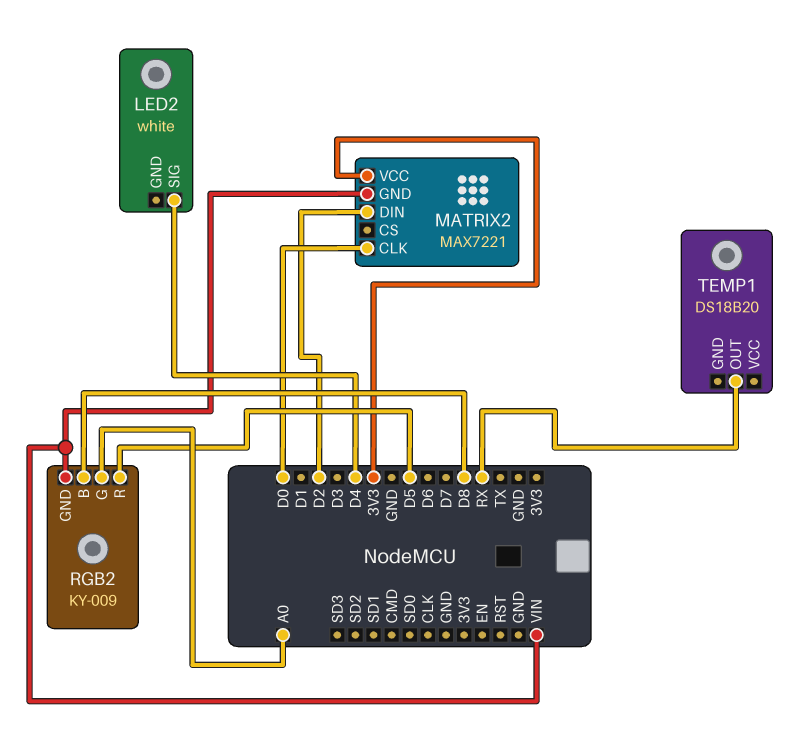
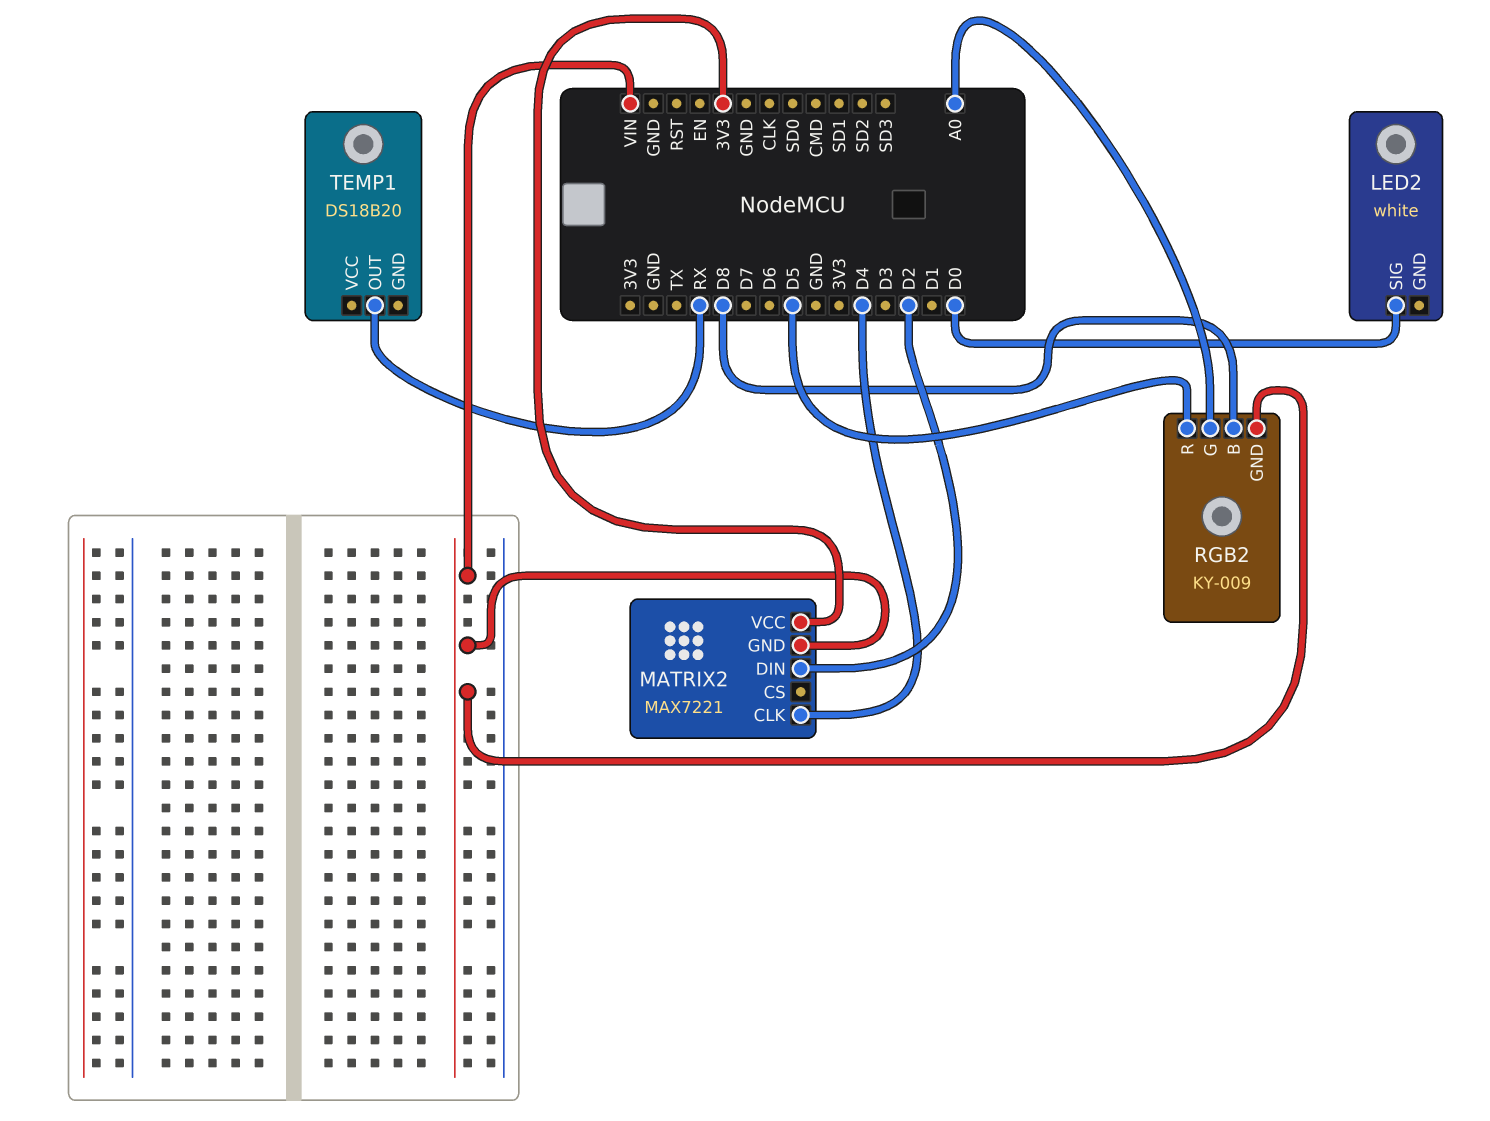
LED2 pin SIG: D4 -> D0
MATRIX2 pin CLK: D0 -> D4

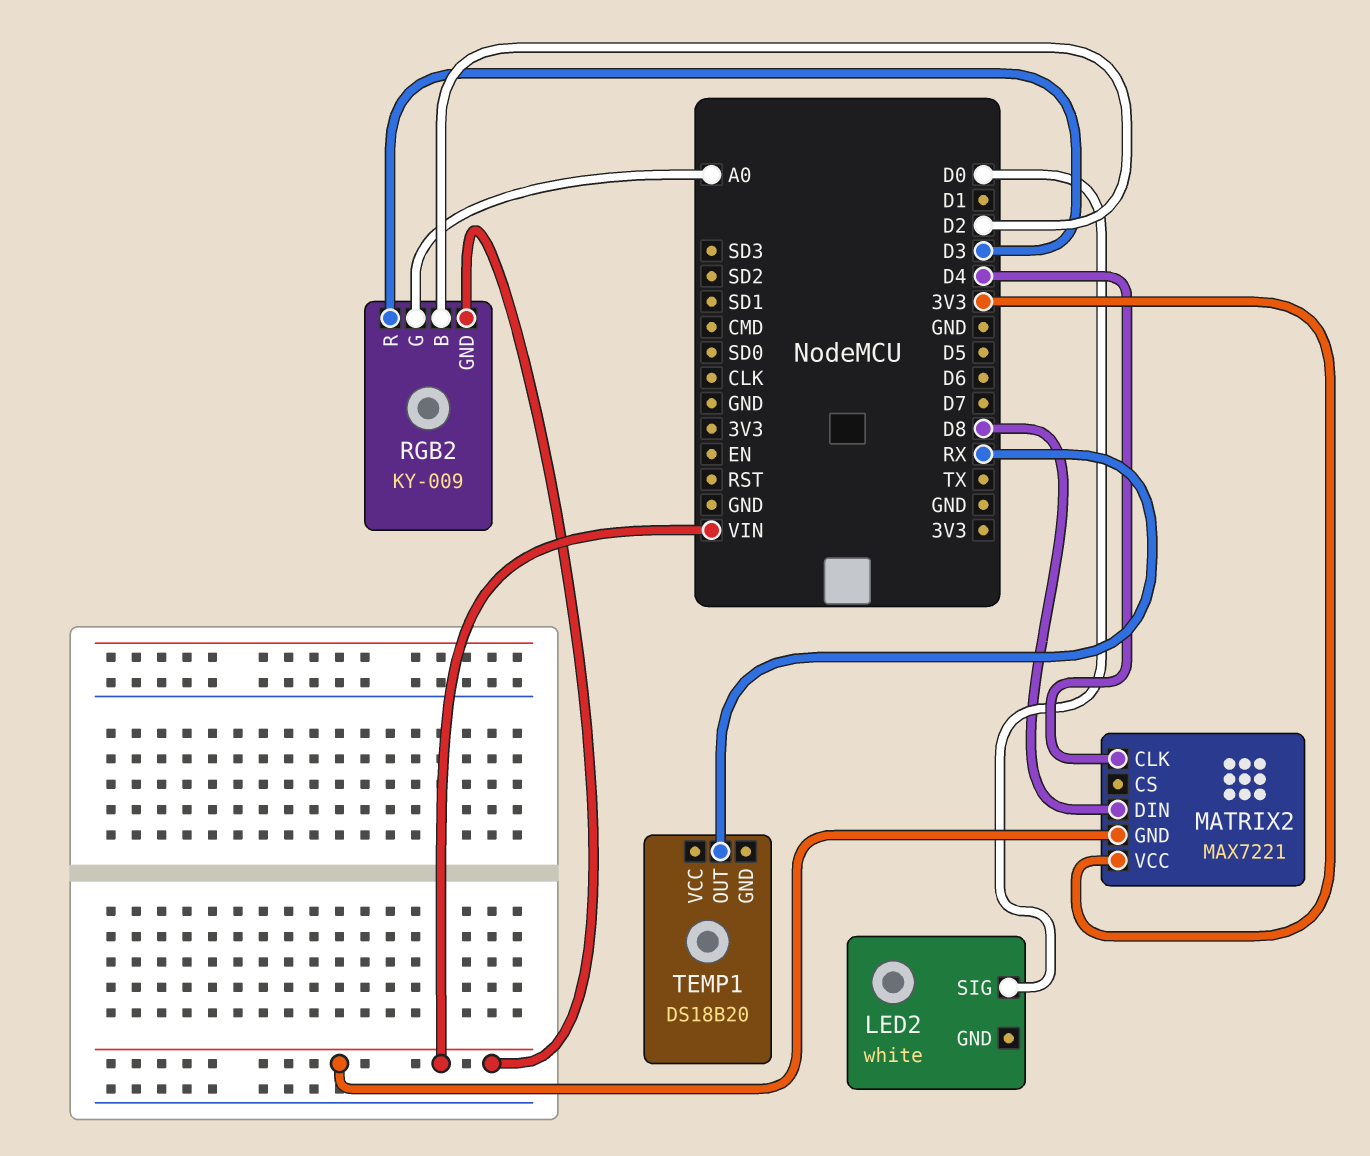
MATRIX2 pin DIN: D2 -> D8
RGB2 pin B: D8 -> D2
RGB2 pin R: D5 -> D3

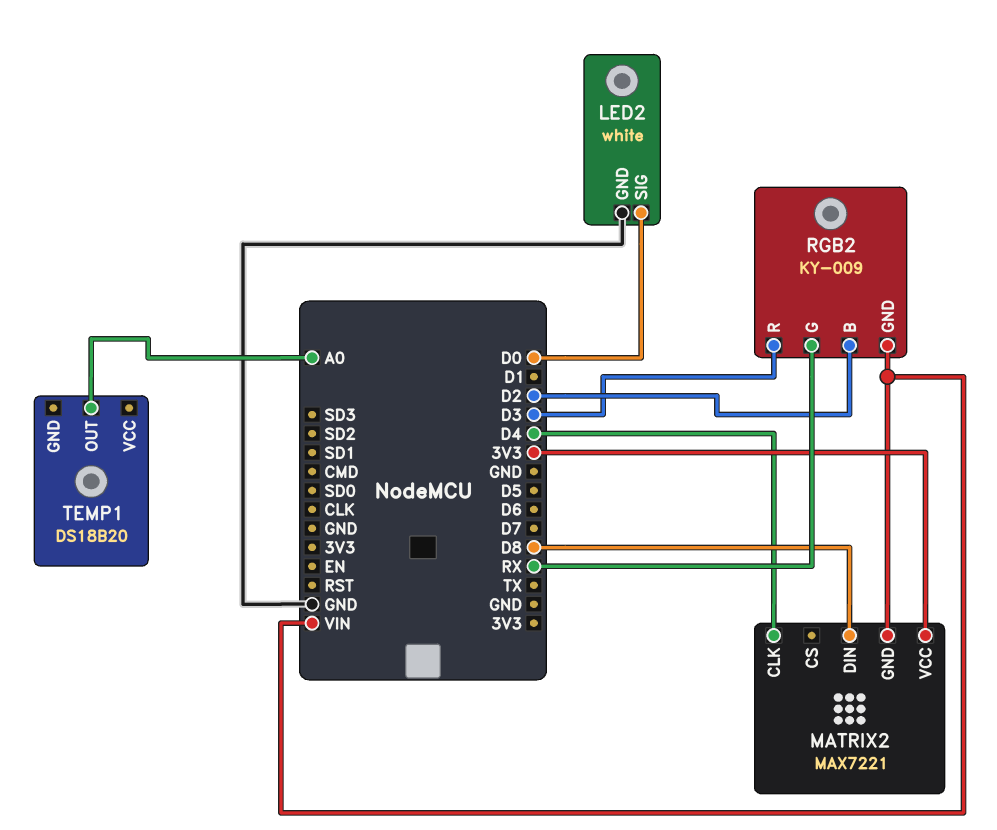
LED2 pin GND: none -> GND
RGB2 pin G: A0 -> RX
TEMP1 pin OUT: RX -> A0

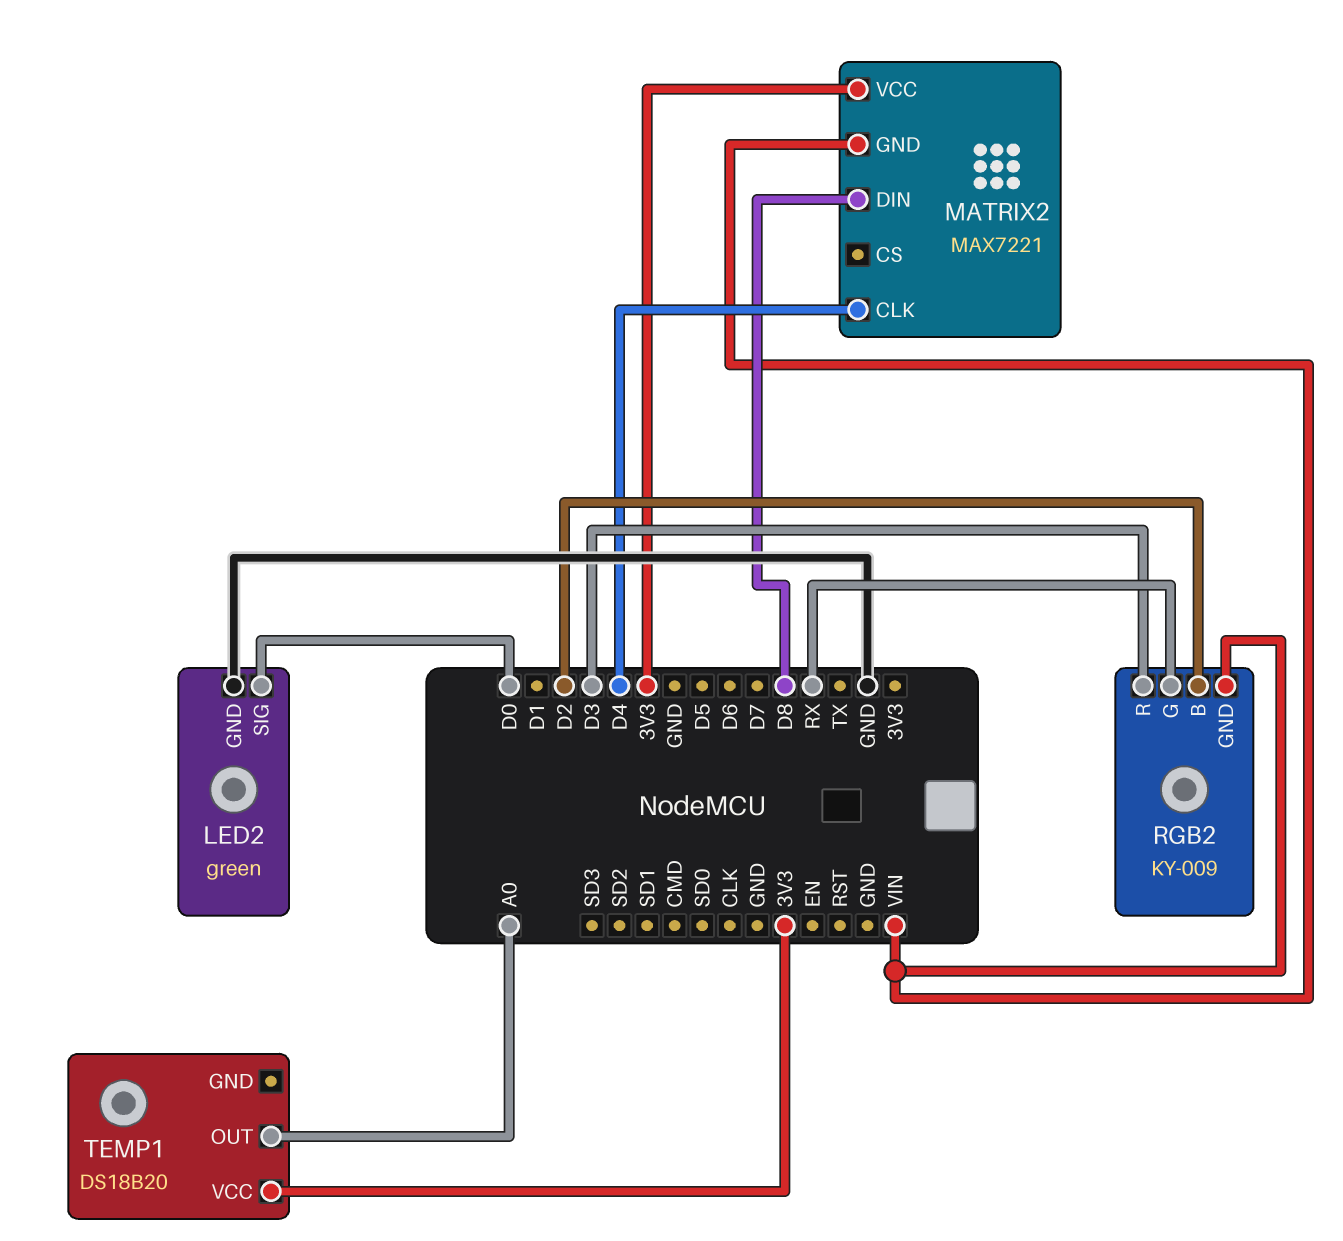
LED2: white -> green
TEMP1 pin VCC: none -> 3V3

